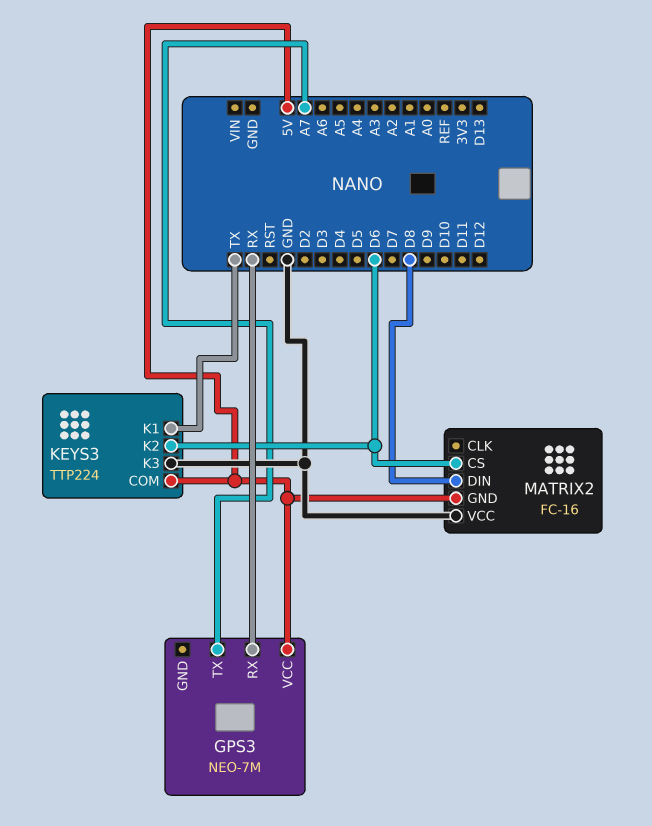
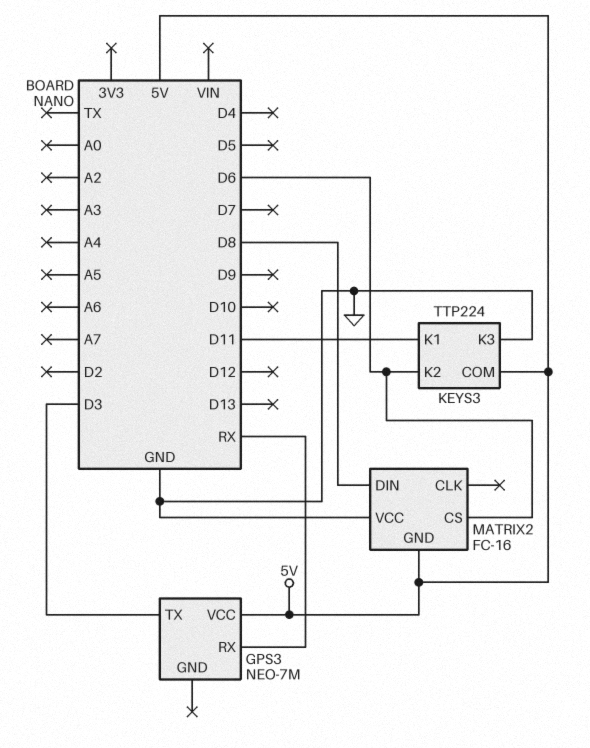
GPS3 pin TX: A7 -> D3
KEYS3 pin K1: TX -> D11

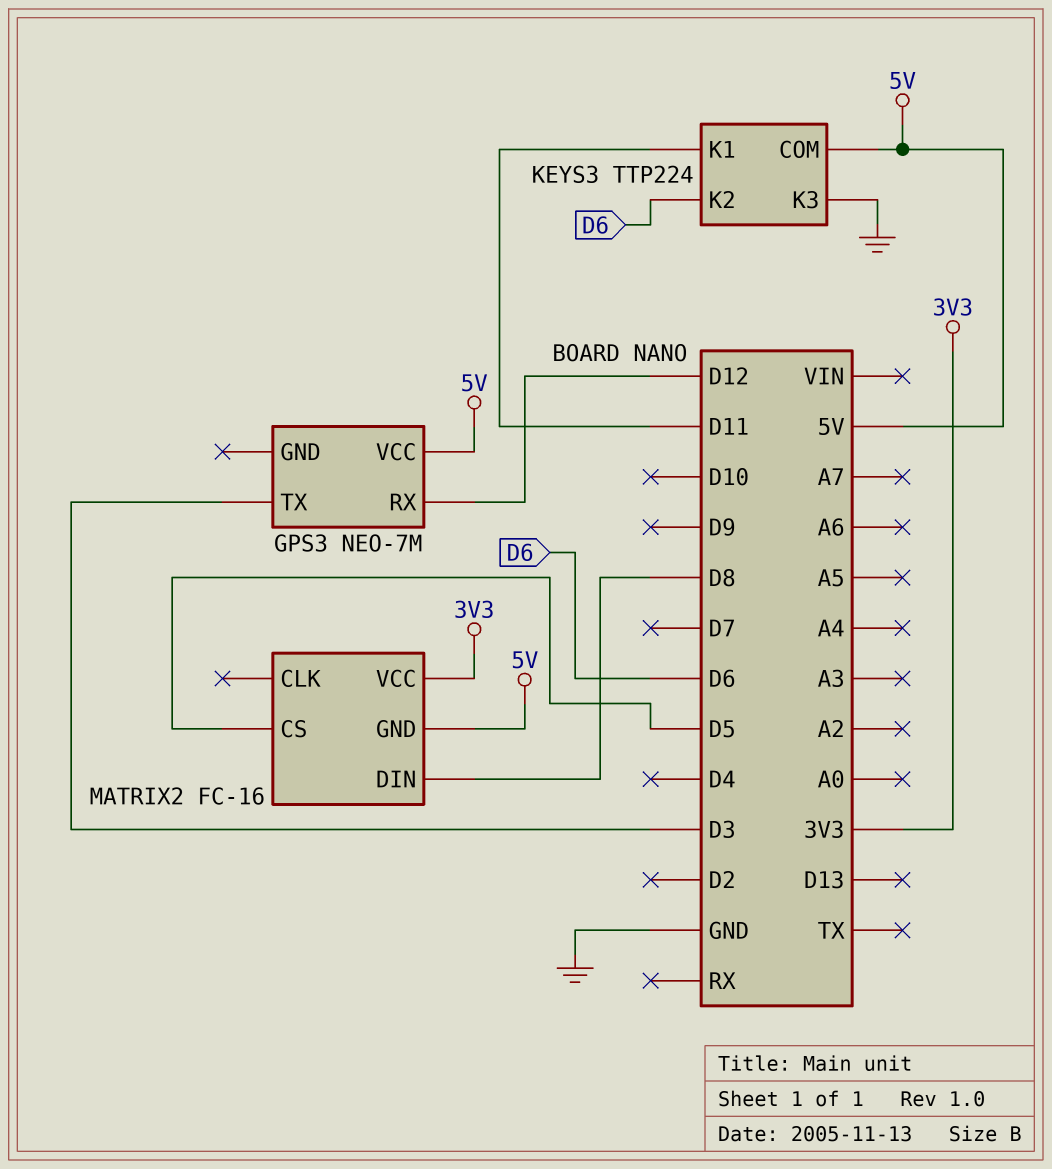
GPS3 pin RX: RX -> D12
MATRIX2 pin CS: D6 -> D5
MATRIX2 pin VCC: GND -> 3V3

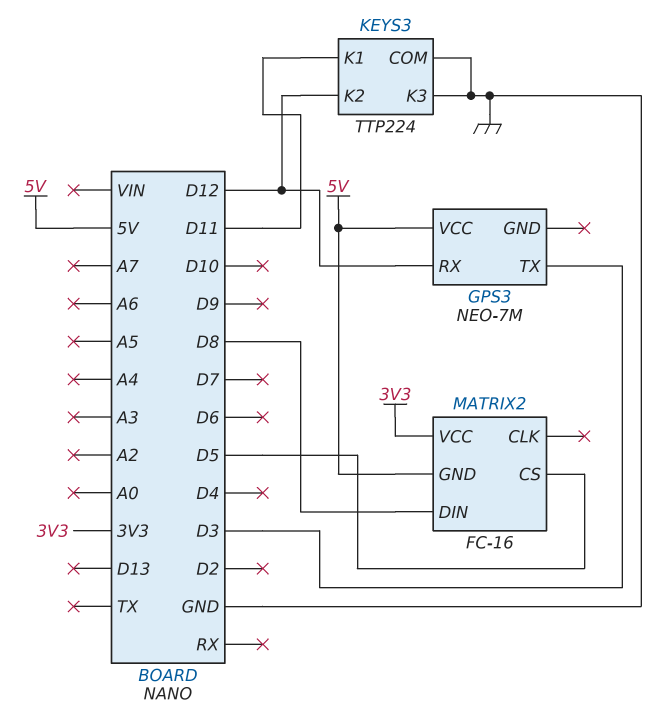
KEYS3 pin COM: 5V -> GND
KEYS3 pin K2: D6 -> D12

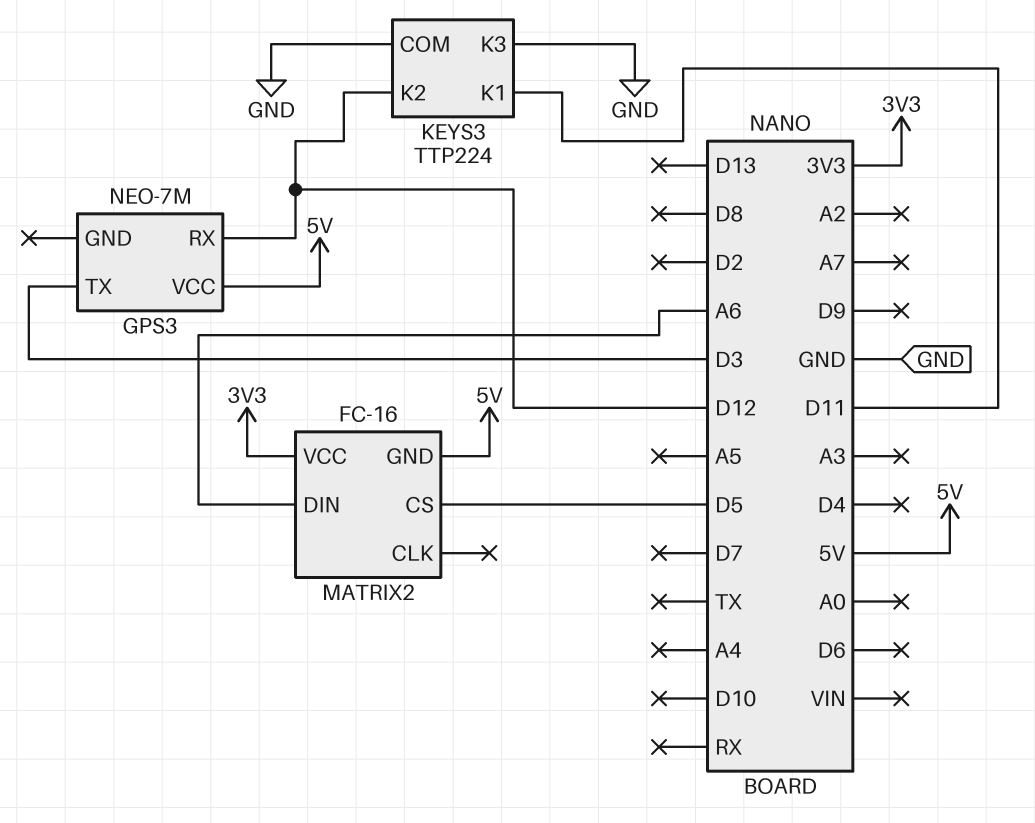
MATRIX2 pin DIN: D8 -> A6

